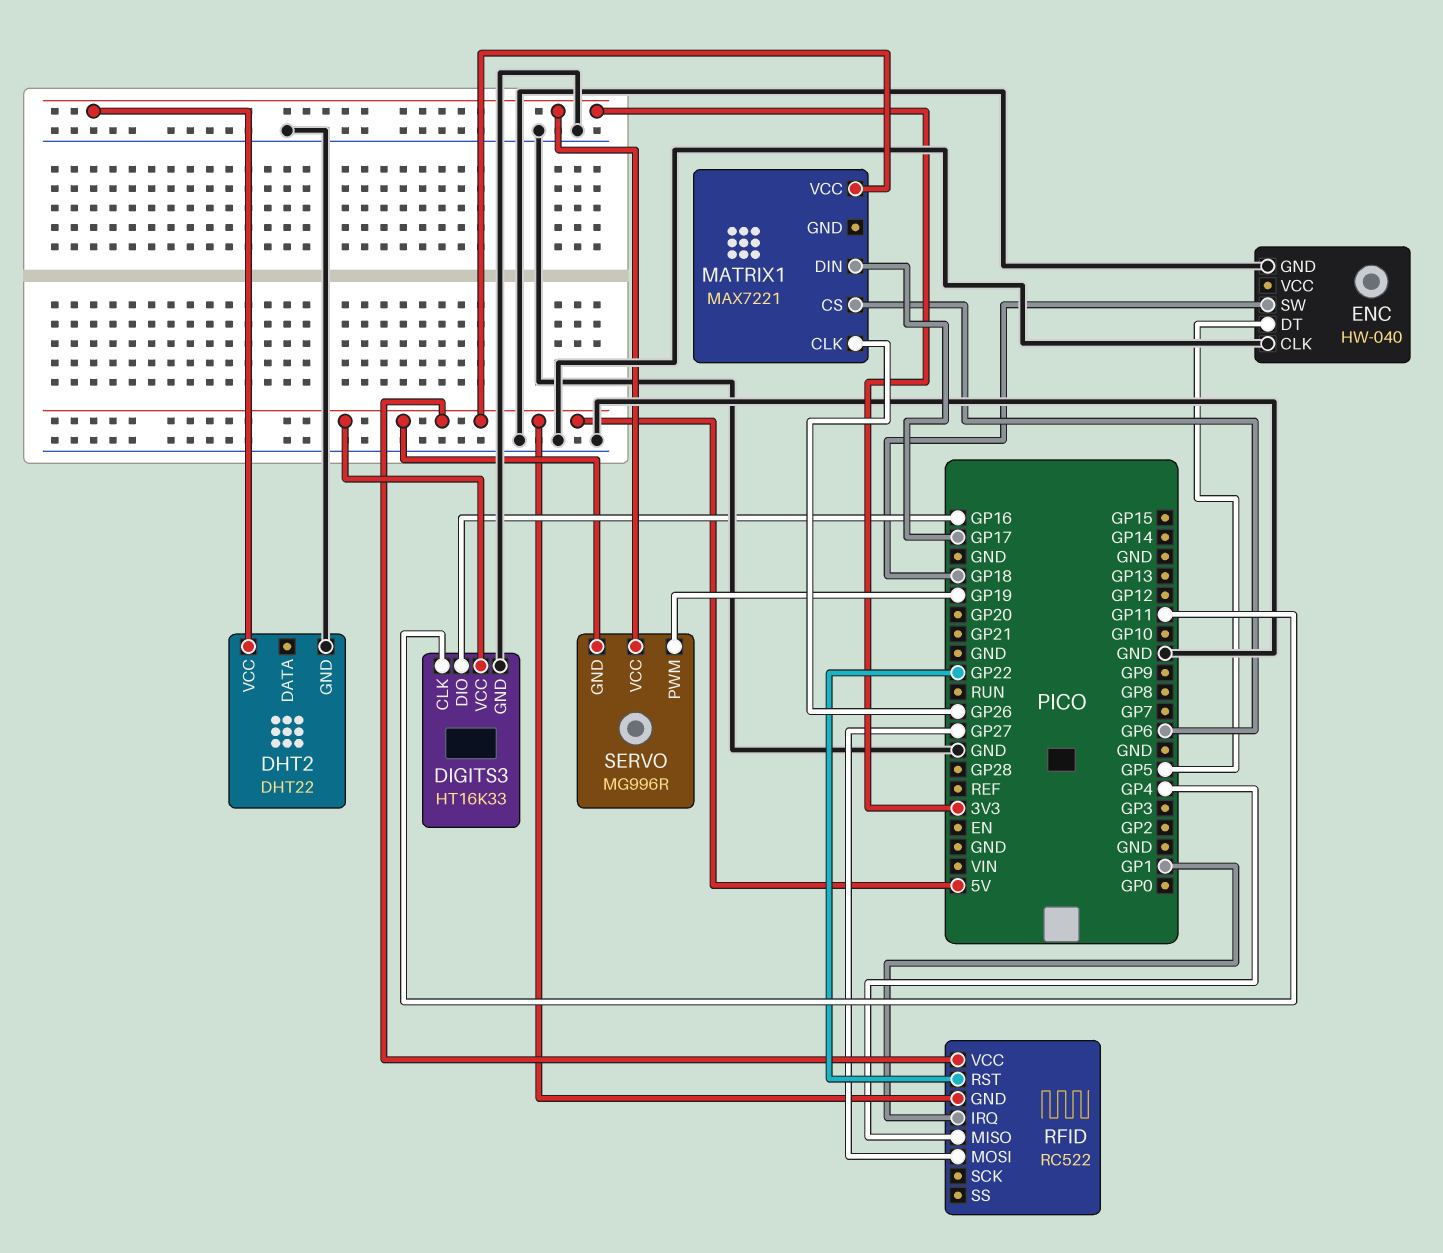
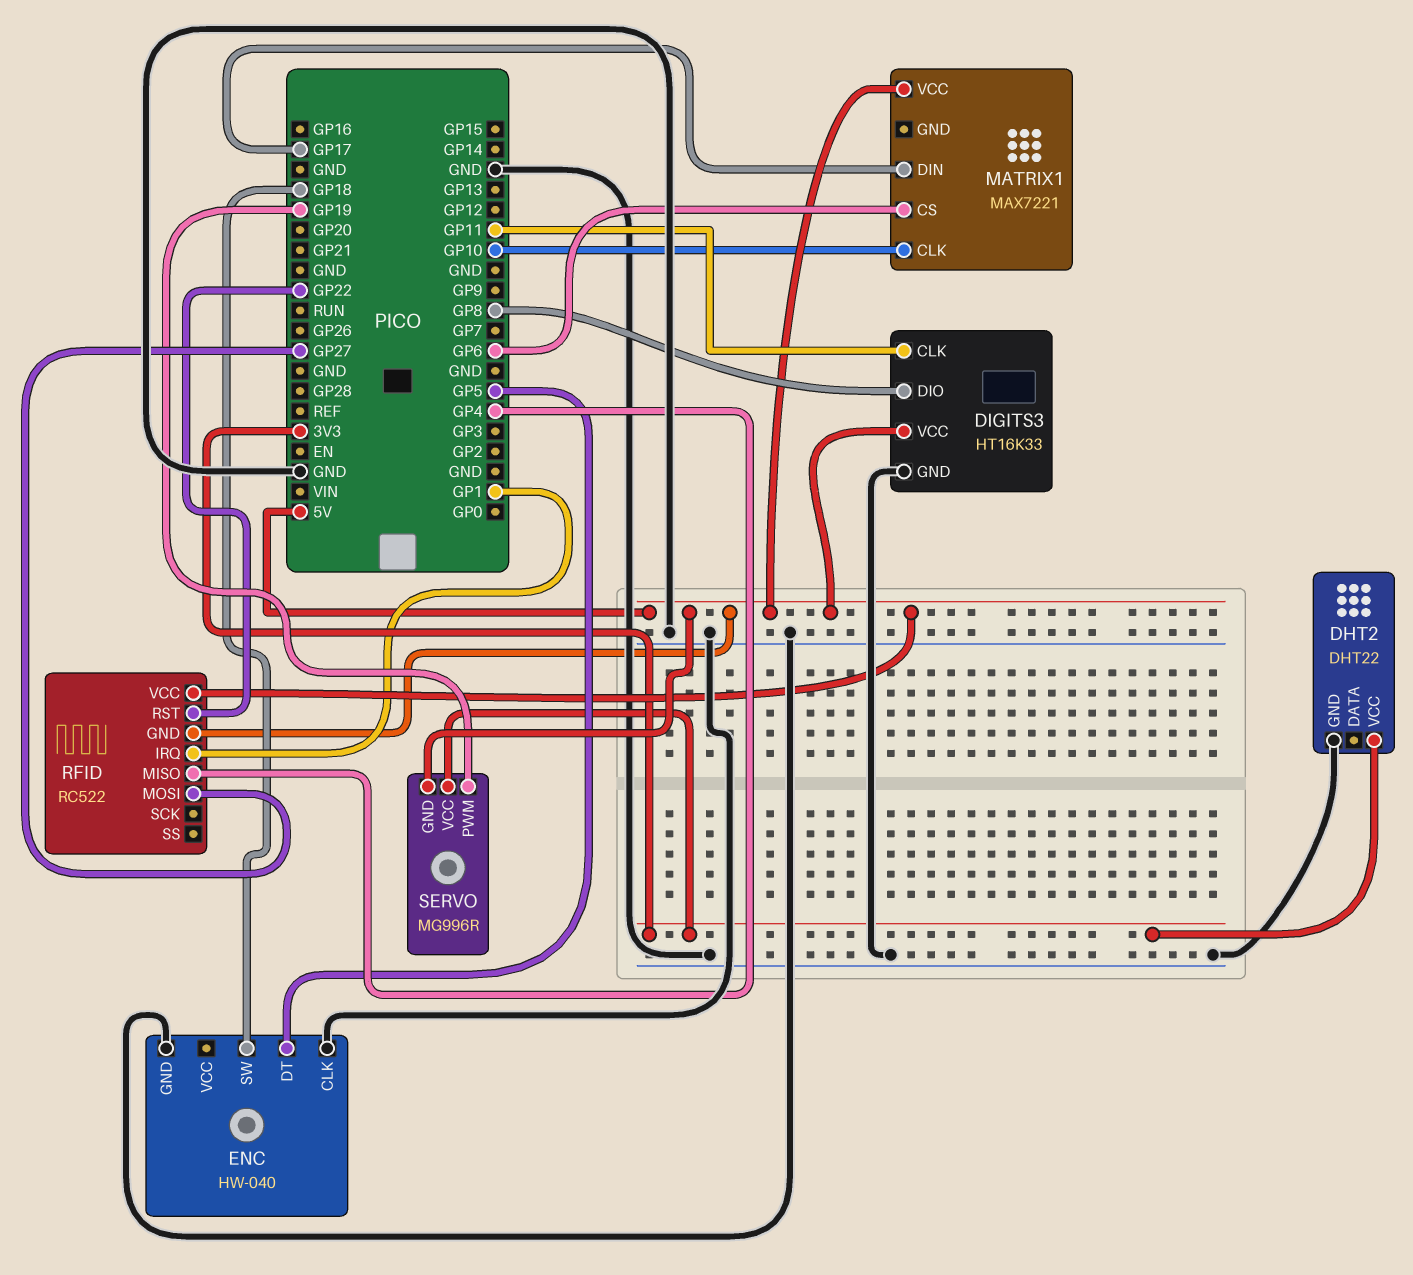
DIGITS3 pin DIO: GP16 -> GP8
MATRIX1 pin CLK: GP26 -> GP10

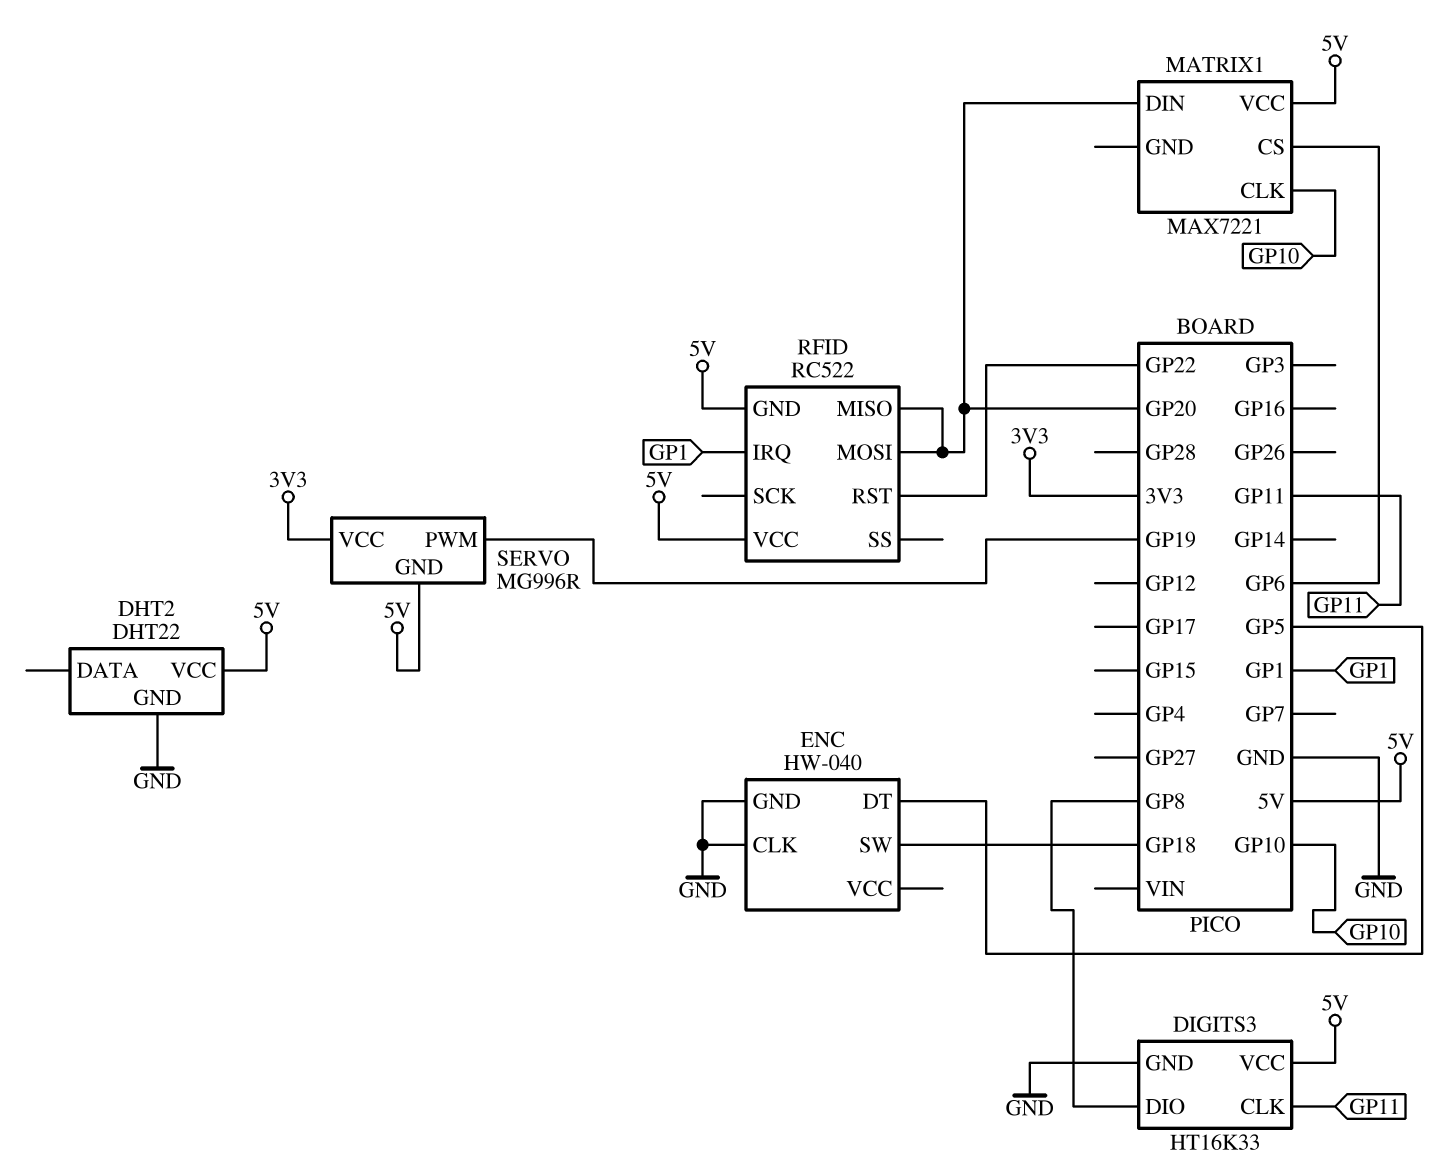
DHT2 pin VCC: 3V3 -> 5V
MATRIX1 pin DIN: GP17 -> GP20
RFID pin MISO: GP4 -> GP20
RFID pin MOSI: GP27 -> GP20

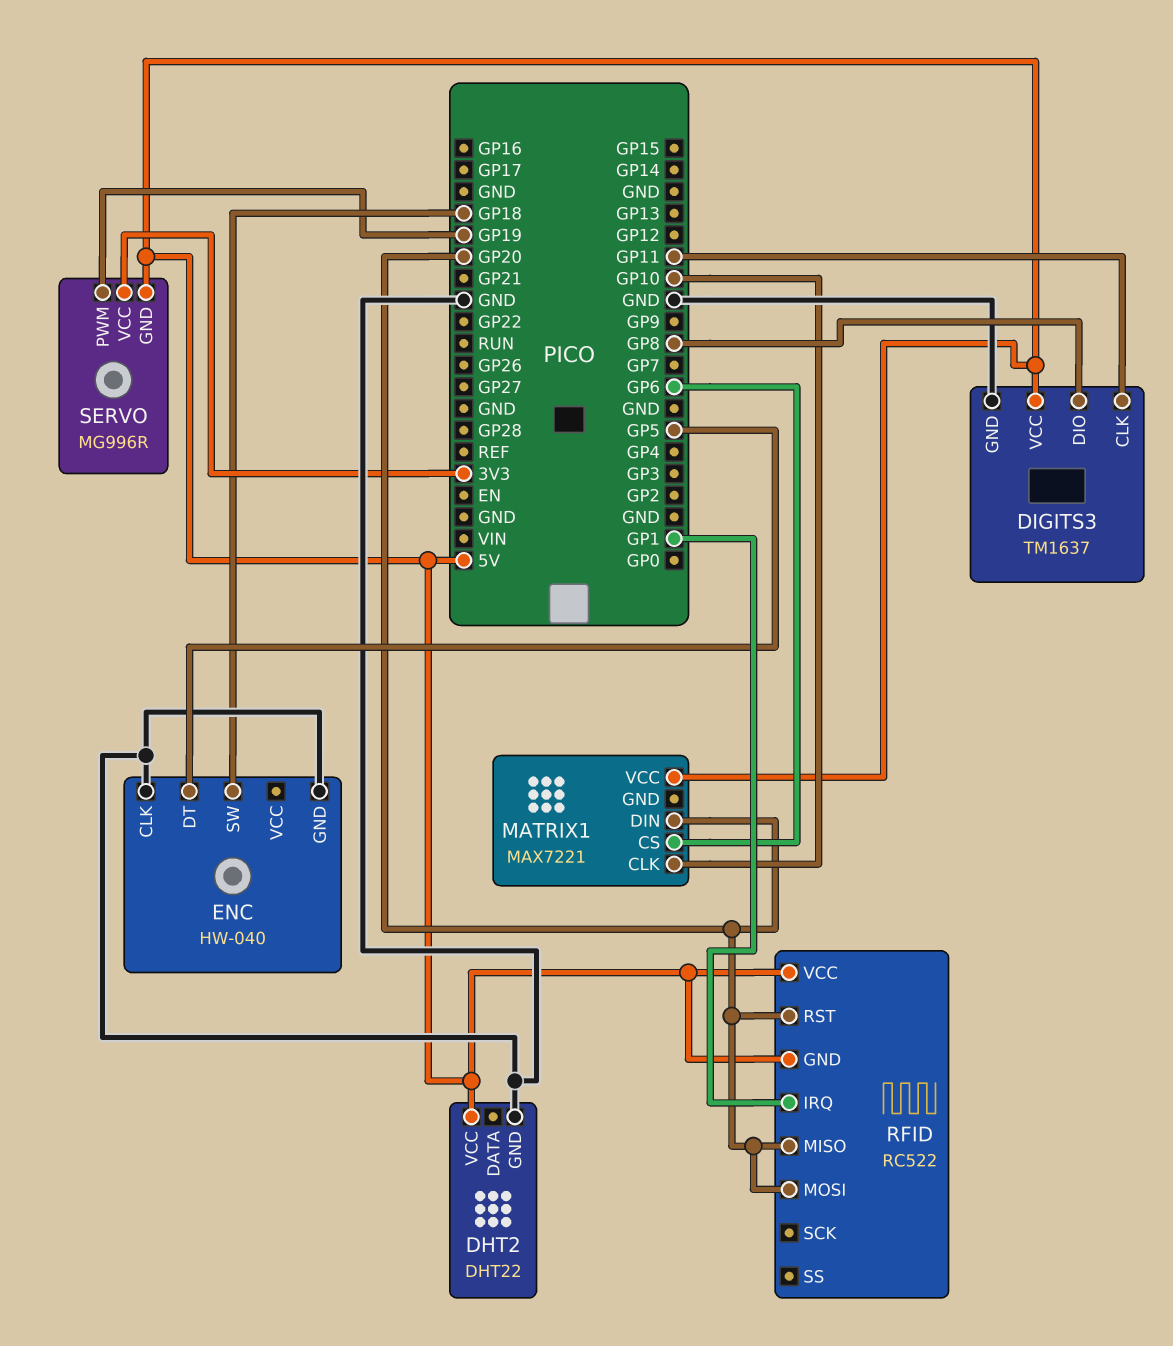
DIGITS3: HT16K33 -> TM1637
RFID pin RST: GP22 -> GP20

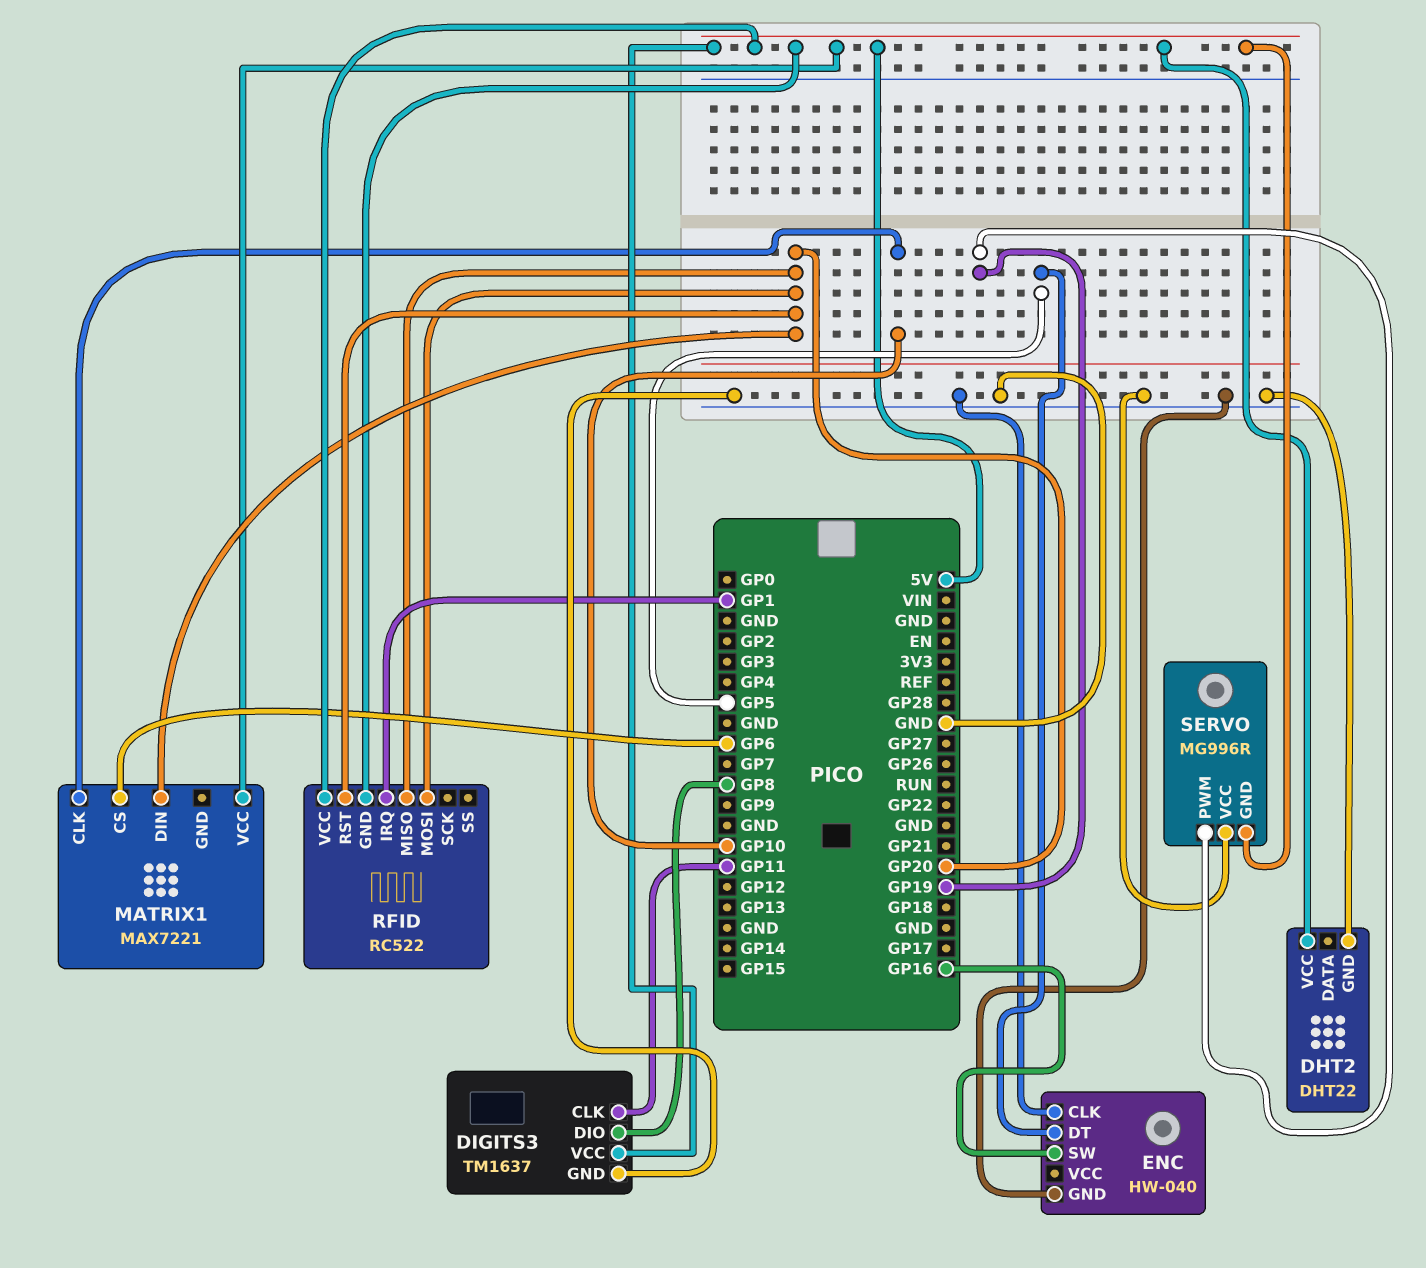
ENC pin SW: GP18 -> GP16
SERVO pin VCC: 3V3 -> GND

